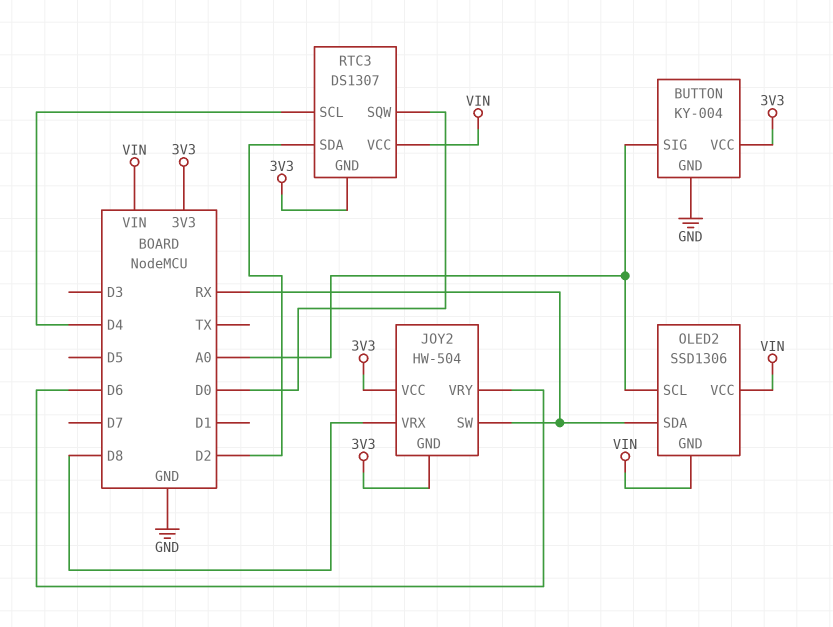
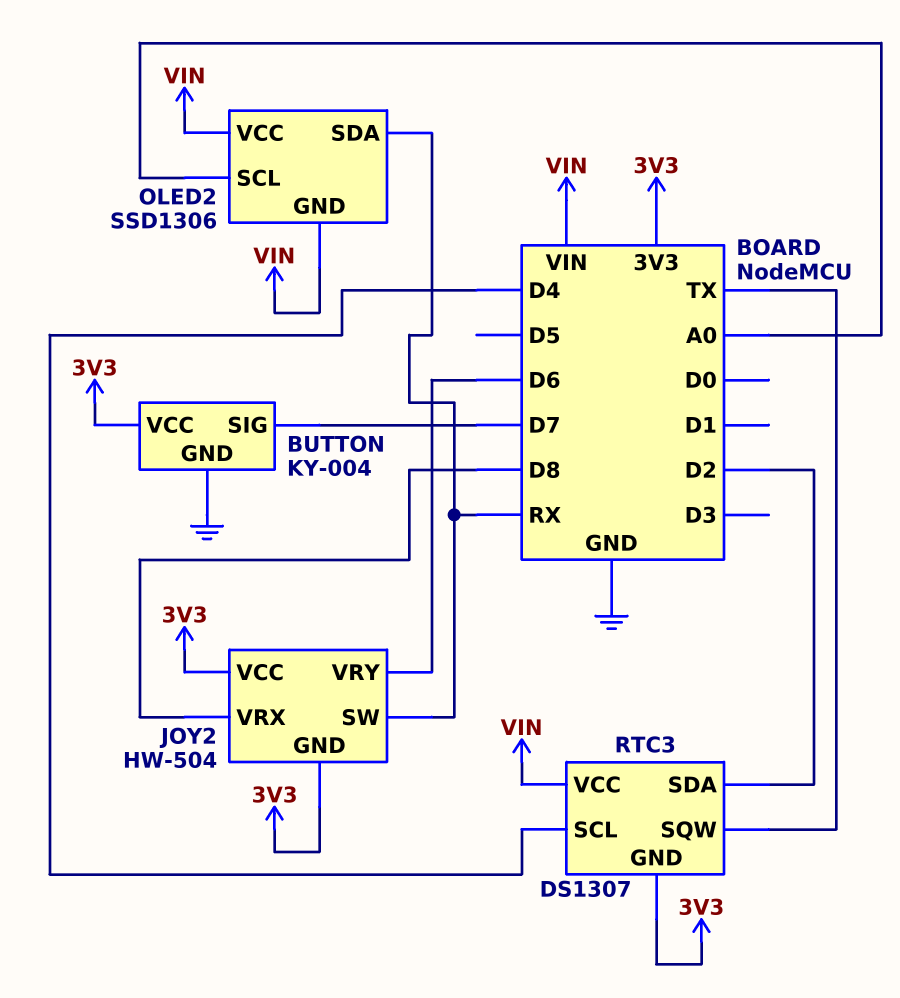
BUTTON pin SIG: A0 -> D7
RTC3 pin SQW: D0 -> TX

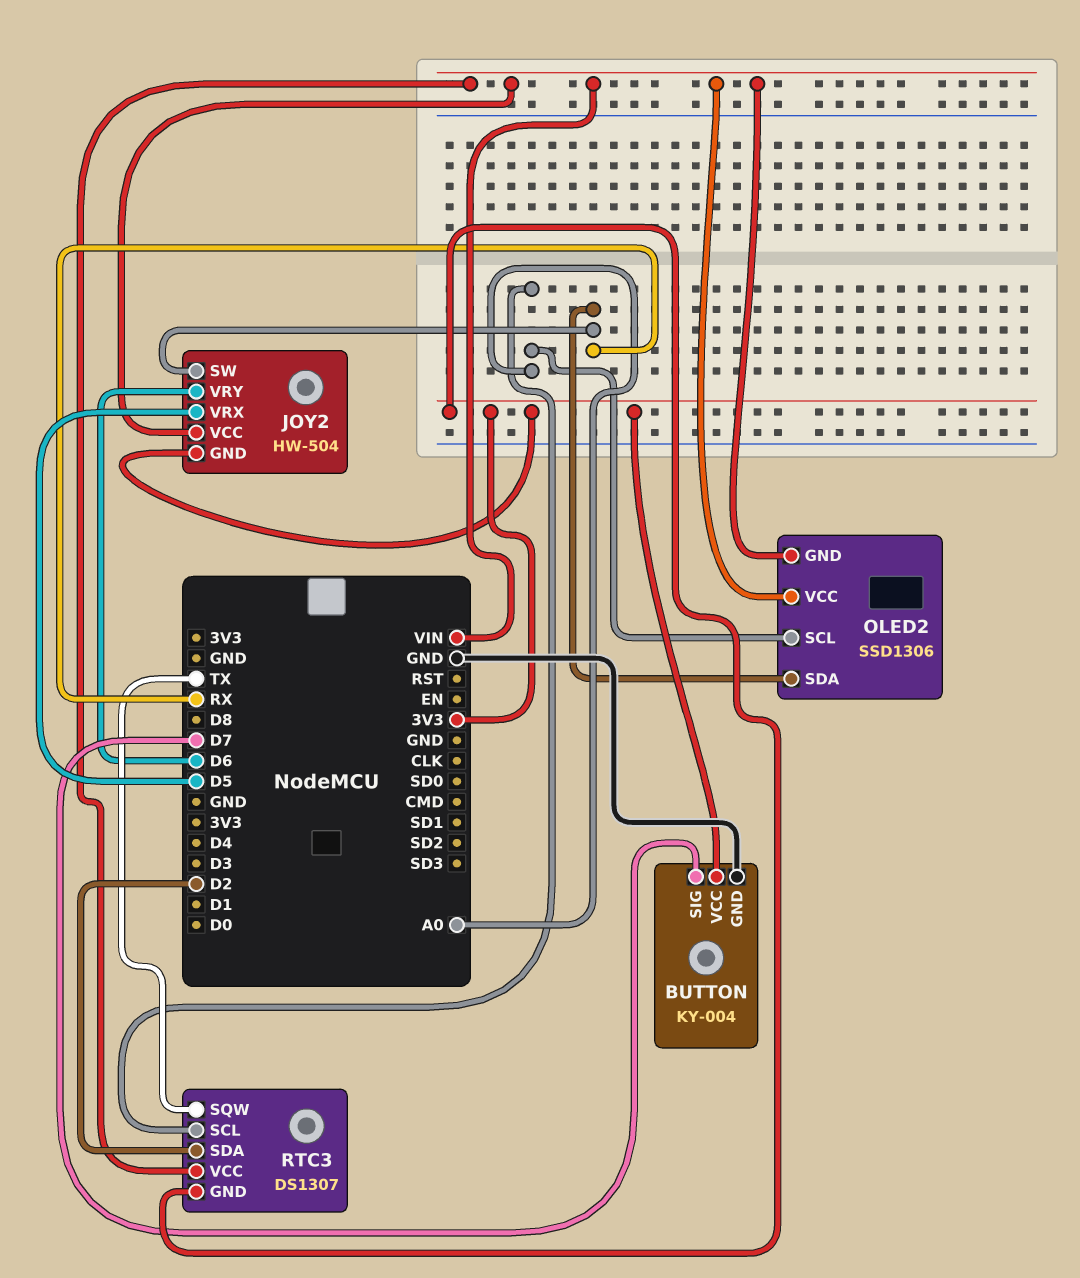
JOY2 pin VCC: 3V3 -> VIN
JOY2 pin VRX: D8 -> D5
RTC3 pin SCL: D4 -> A0

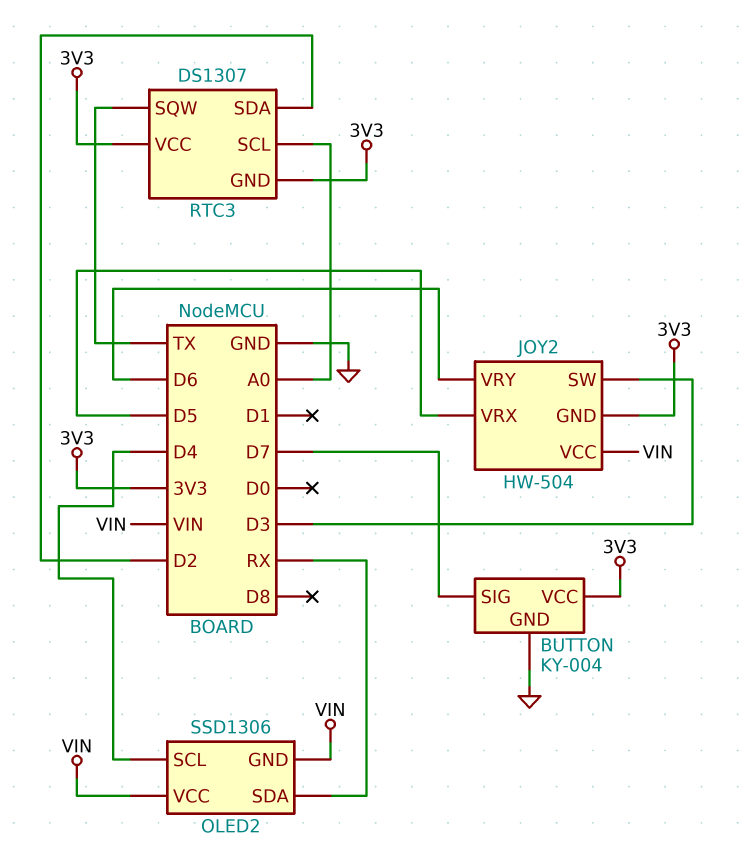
JOY2 pin SW: RX -> D3
OLED2 pin SCL: A0 -> D4
RTC3 pin VCC: VIN -> 3V3

